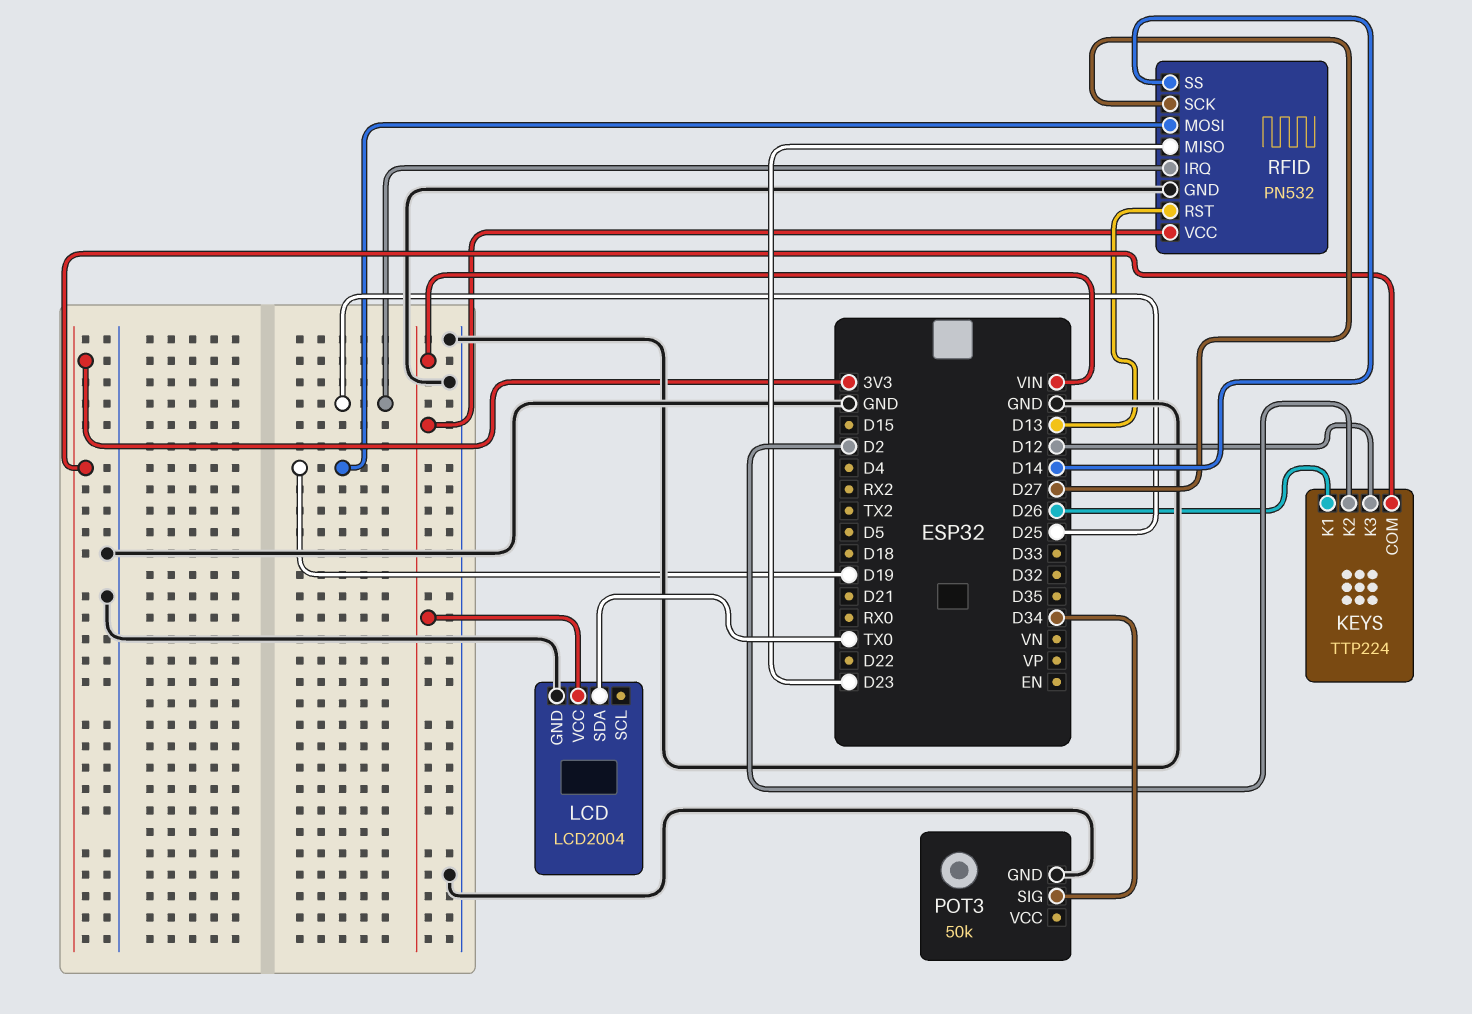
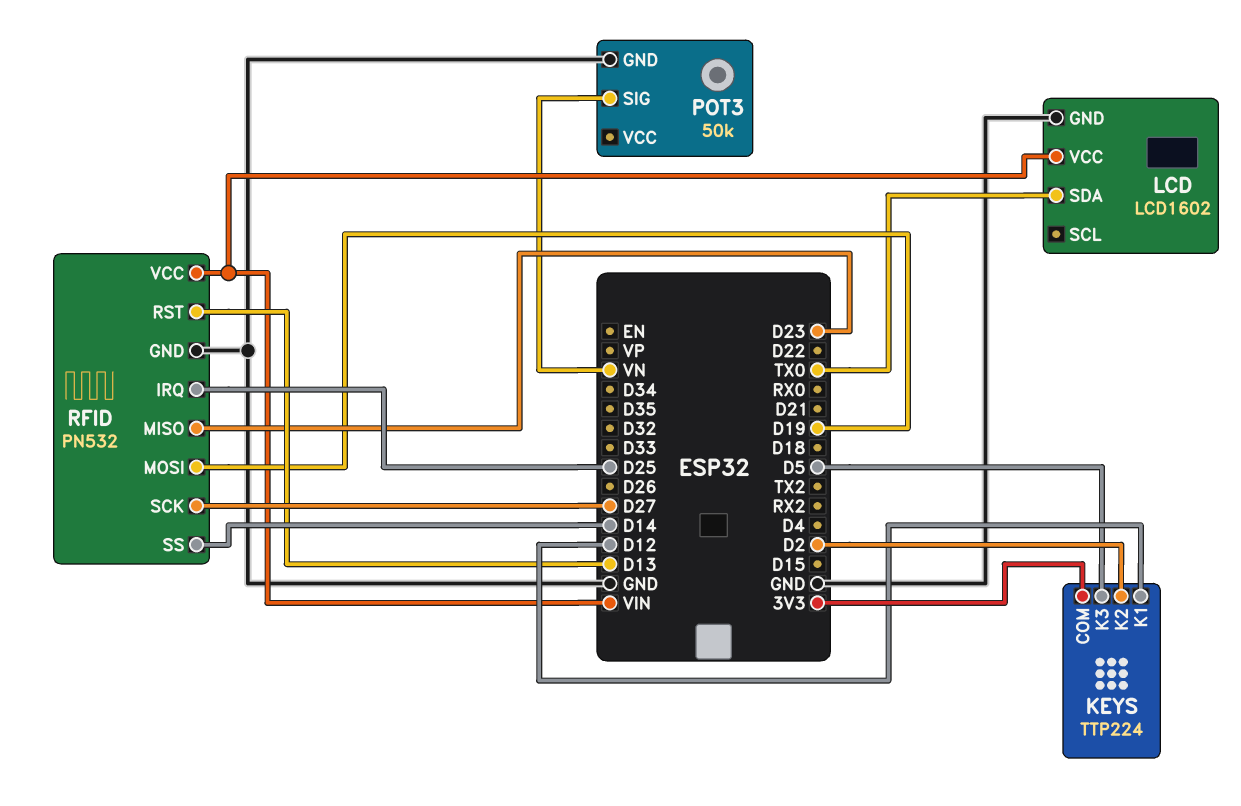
KEYS pin K1: D26 -> D12
KEYS pin K3: D12 -> D5
LCD: LCD2004 -> LCD1602
POT3 pin SIG: D34 -> VN

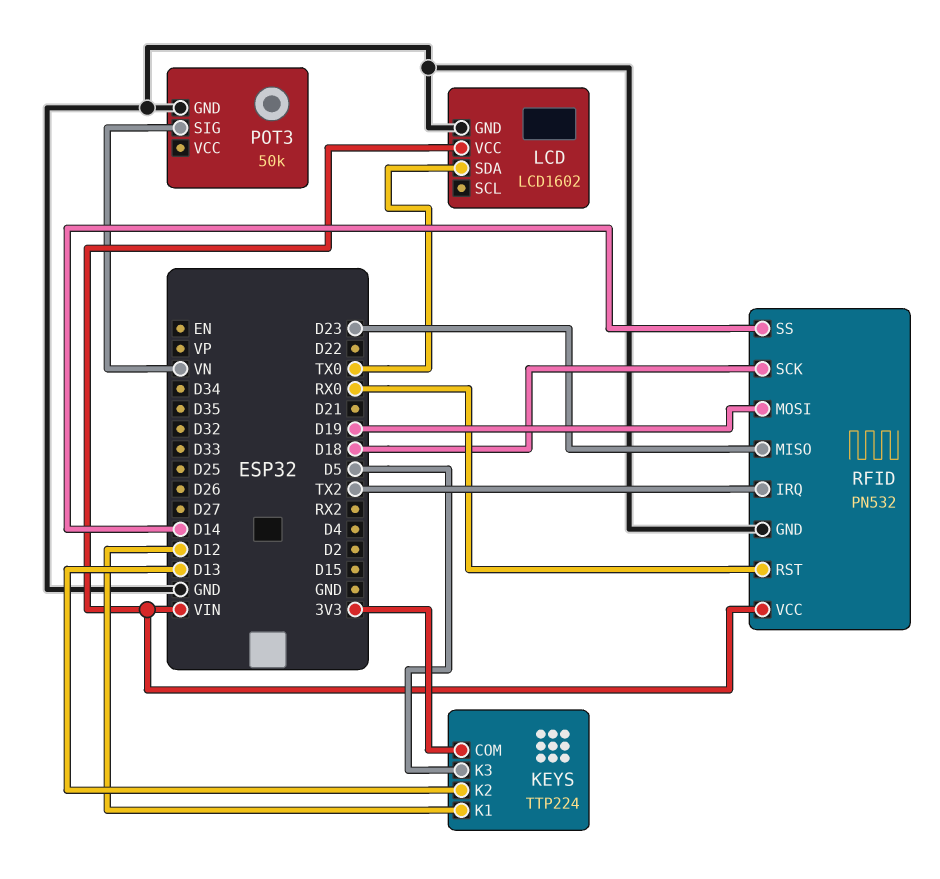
KEYS pin K2: D2 -> D13
RFID pin IRQ: D25 -> TX2
RFID pin RST: D13 -> RX0
RFID pin SCK: D27 -> D18

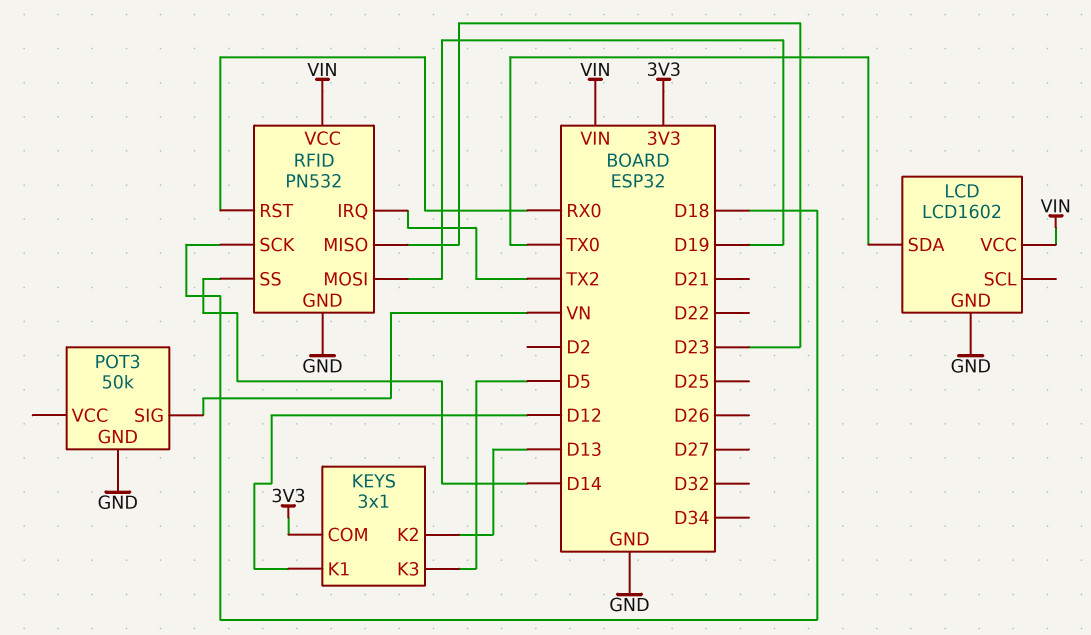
KEYS: TTP224 -> 3x1

